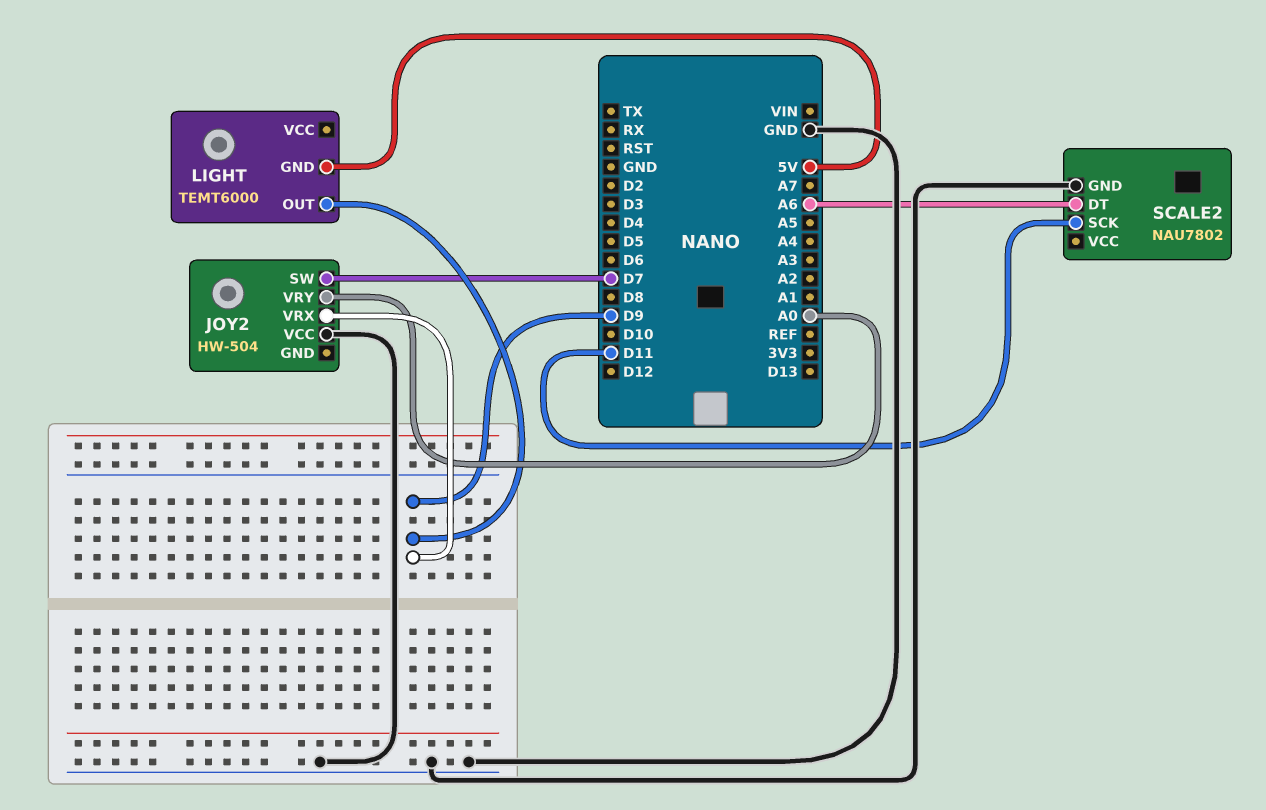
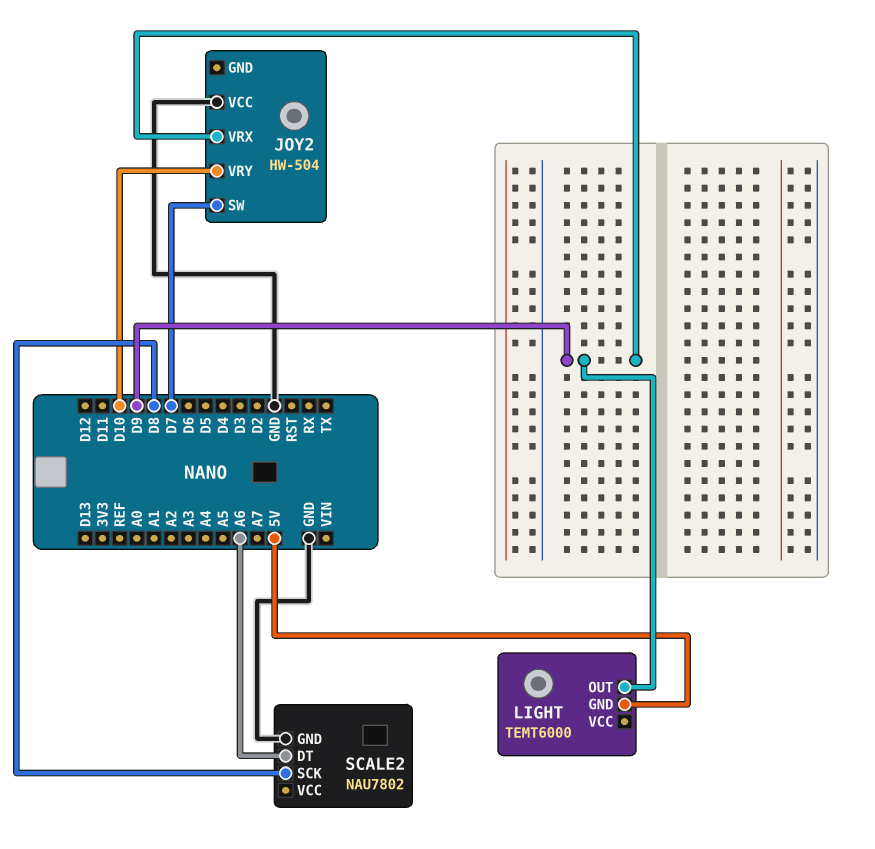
JOY2 pin VRY: A0 -> D10
SCALE2 pin SCK: D11 -> D8

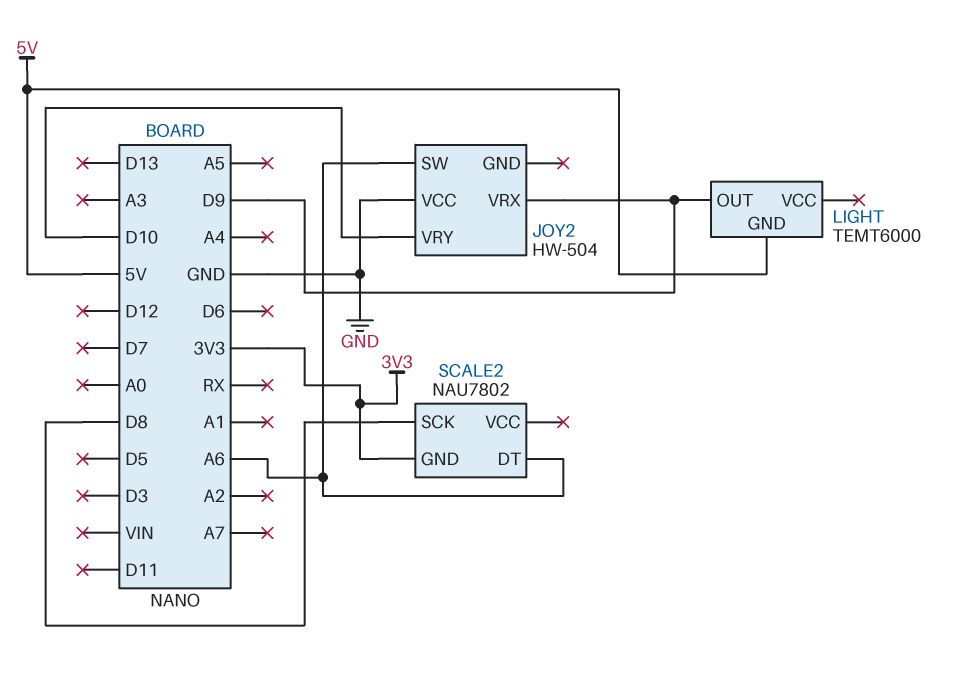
JOY2 pin SW: D7 -> A6
SCALE2 pin GND: GND -> 3V3

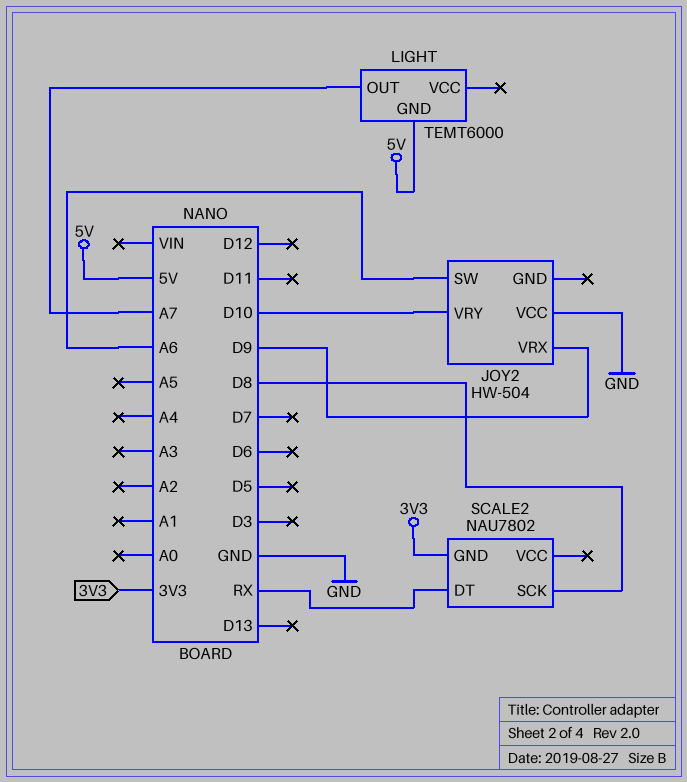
LIGHT pin OUT: D9 -> A7
SCALE2 pin DT: A6 -> RX

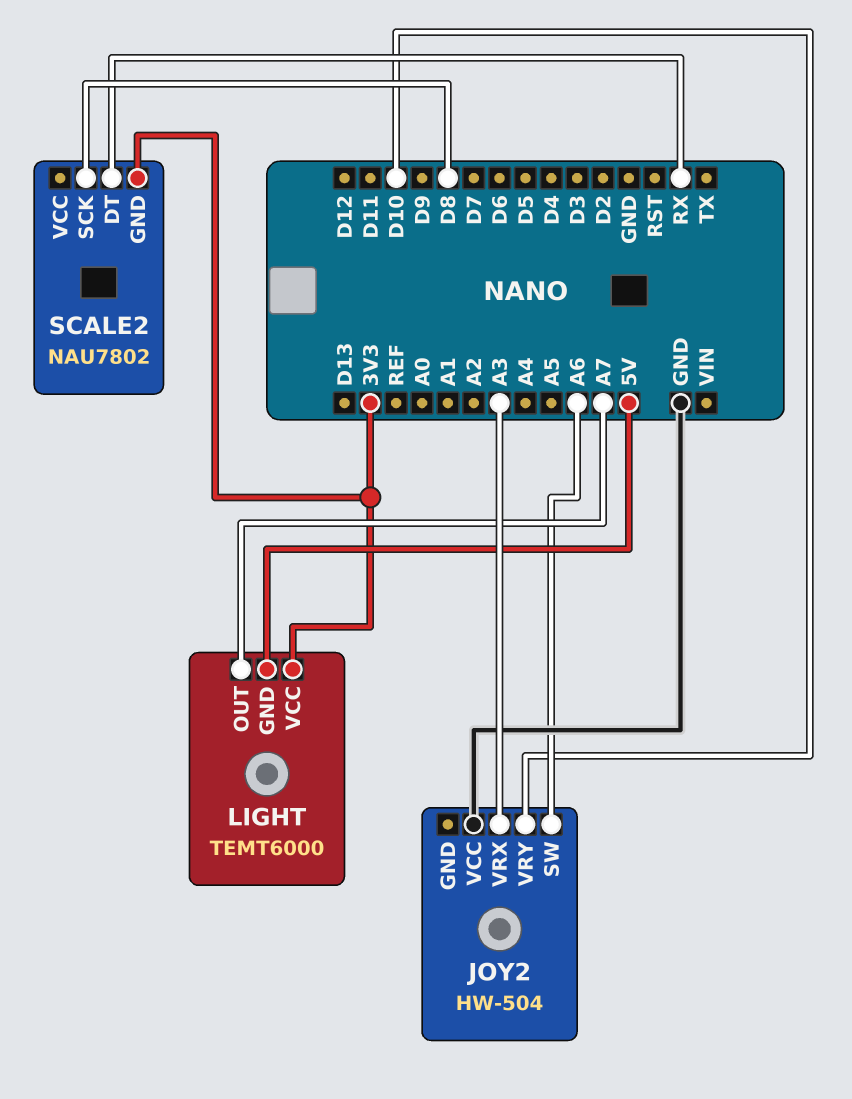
JOY2 pin VRX: D9 -> A3
LIGHT pin VCC: none -> 3V3

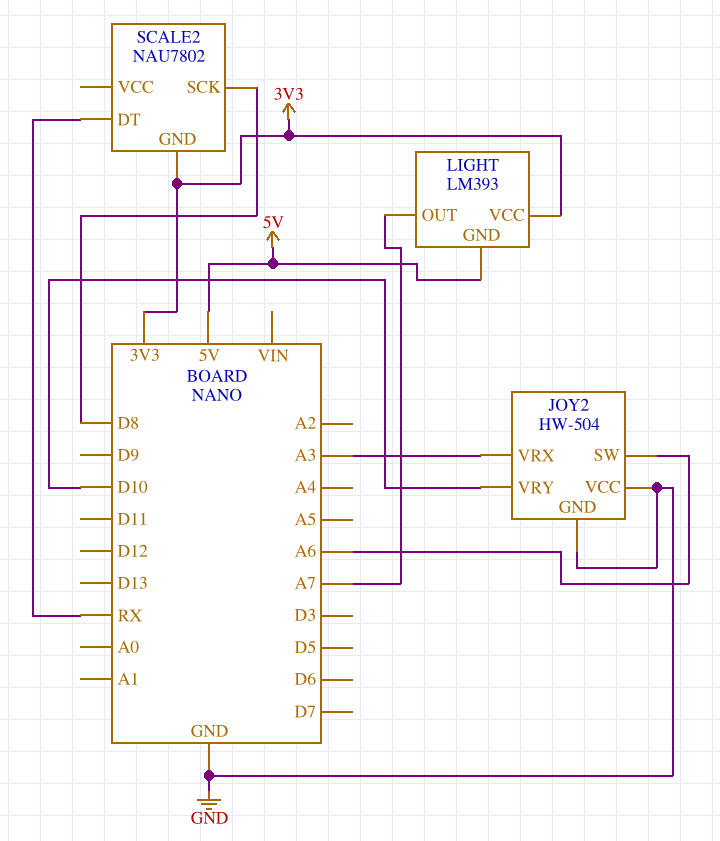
JOY2 pin GND: none -> GND
LIGHT: TEMT6000 -> LM393

